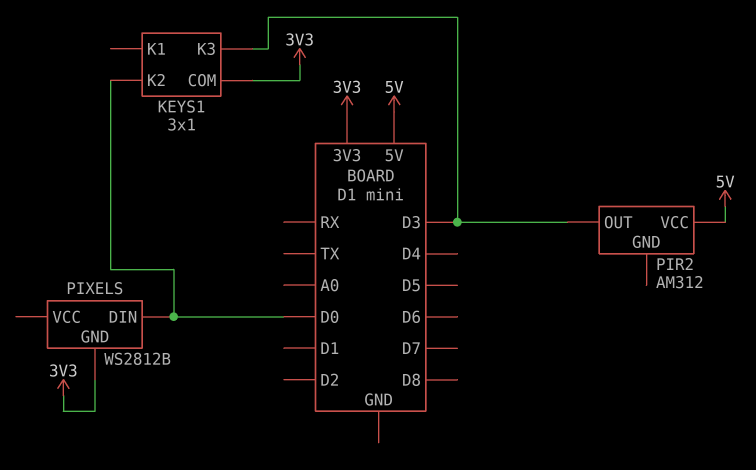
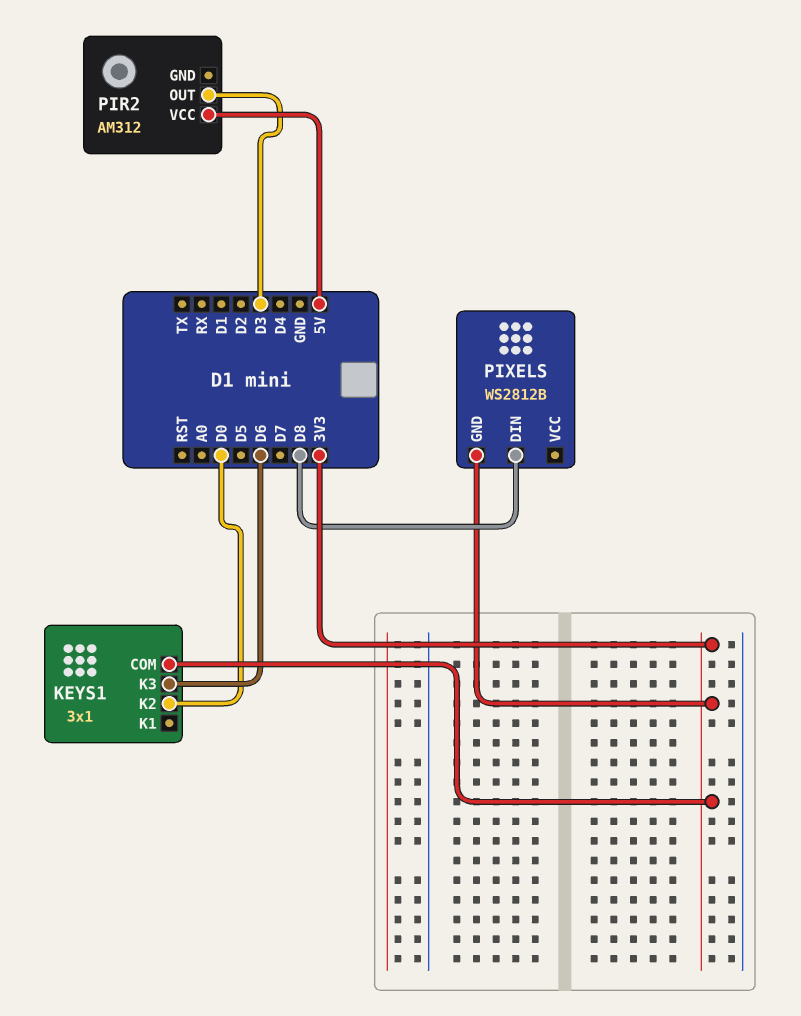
KEYS1 pin K3: D3 -> D6
PIXELS pin DIN: D0 -> D8

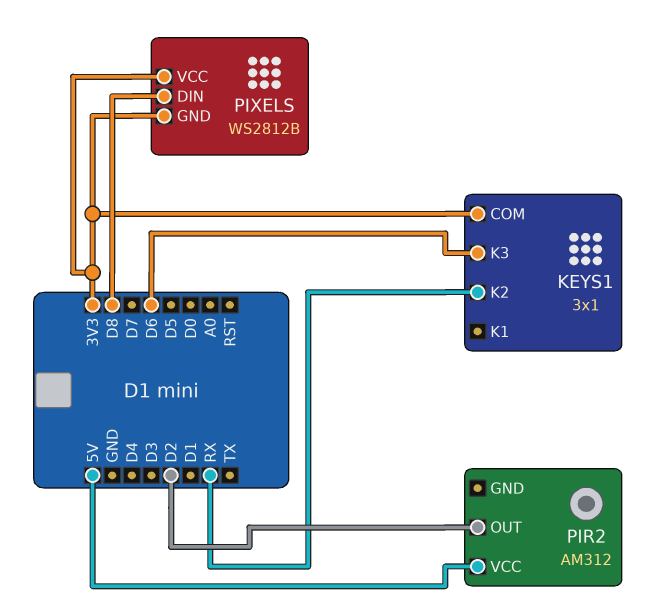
KEYS1 pin K2: D0 -> RX
PIR2 pin OUT: D3 -> D2
PIXELS pin VCC: none -> 3V3

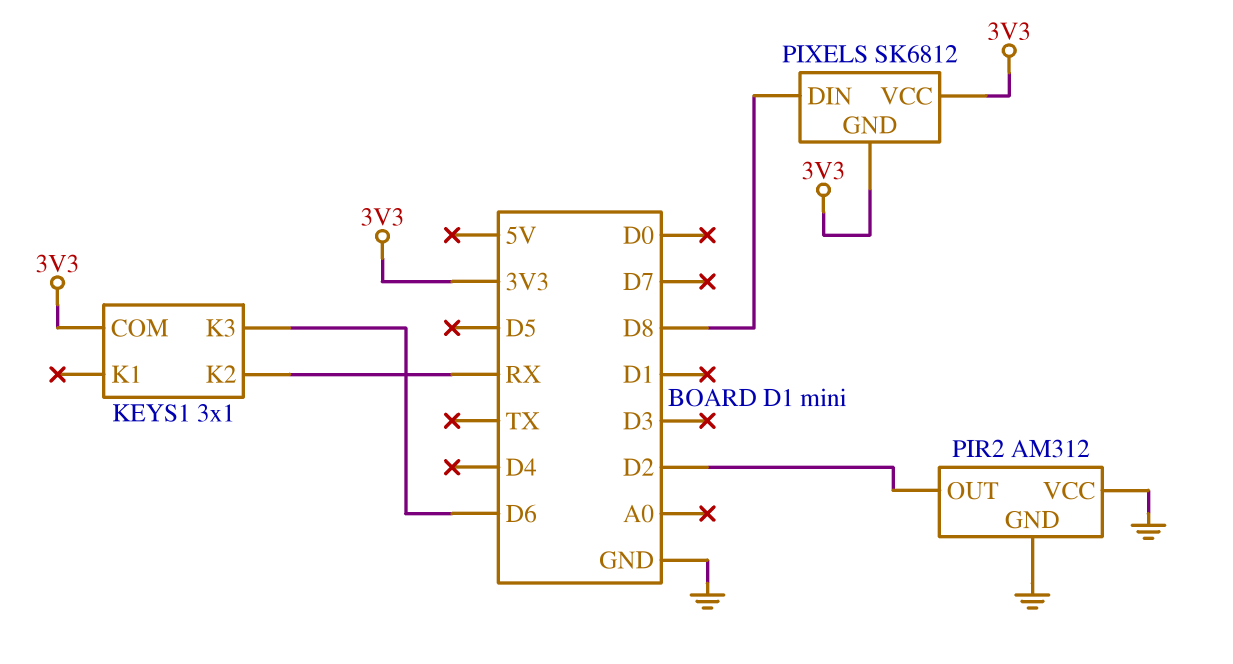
PIR2 pin GND: none -> GND
PIR2 pin VCC: 5V -> GND
PIXELS: WS2812B -> SK6812

